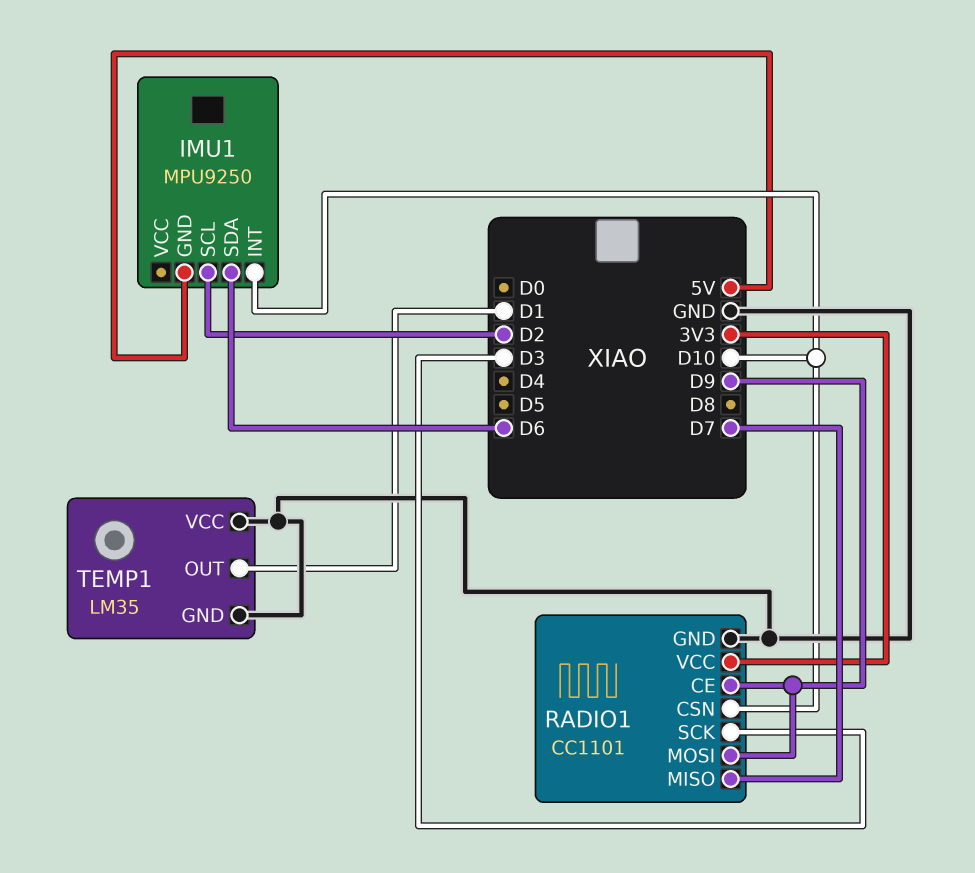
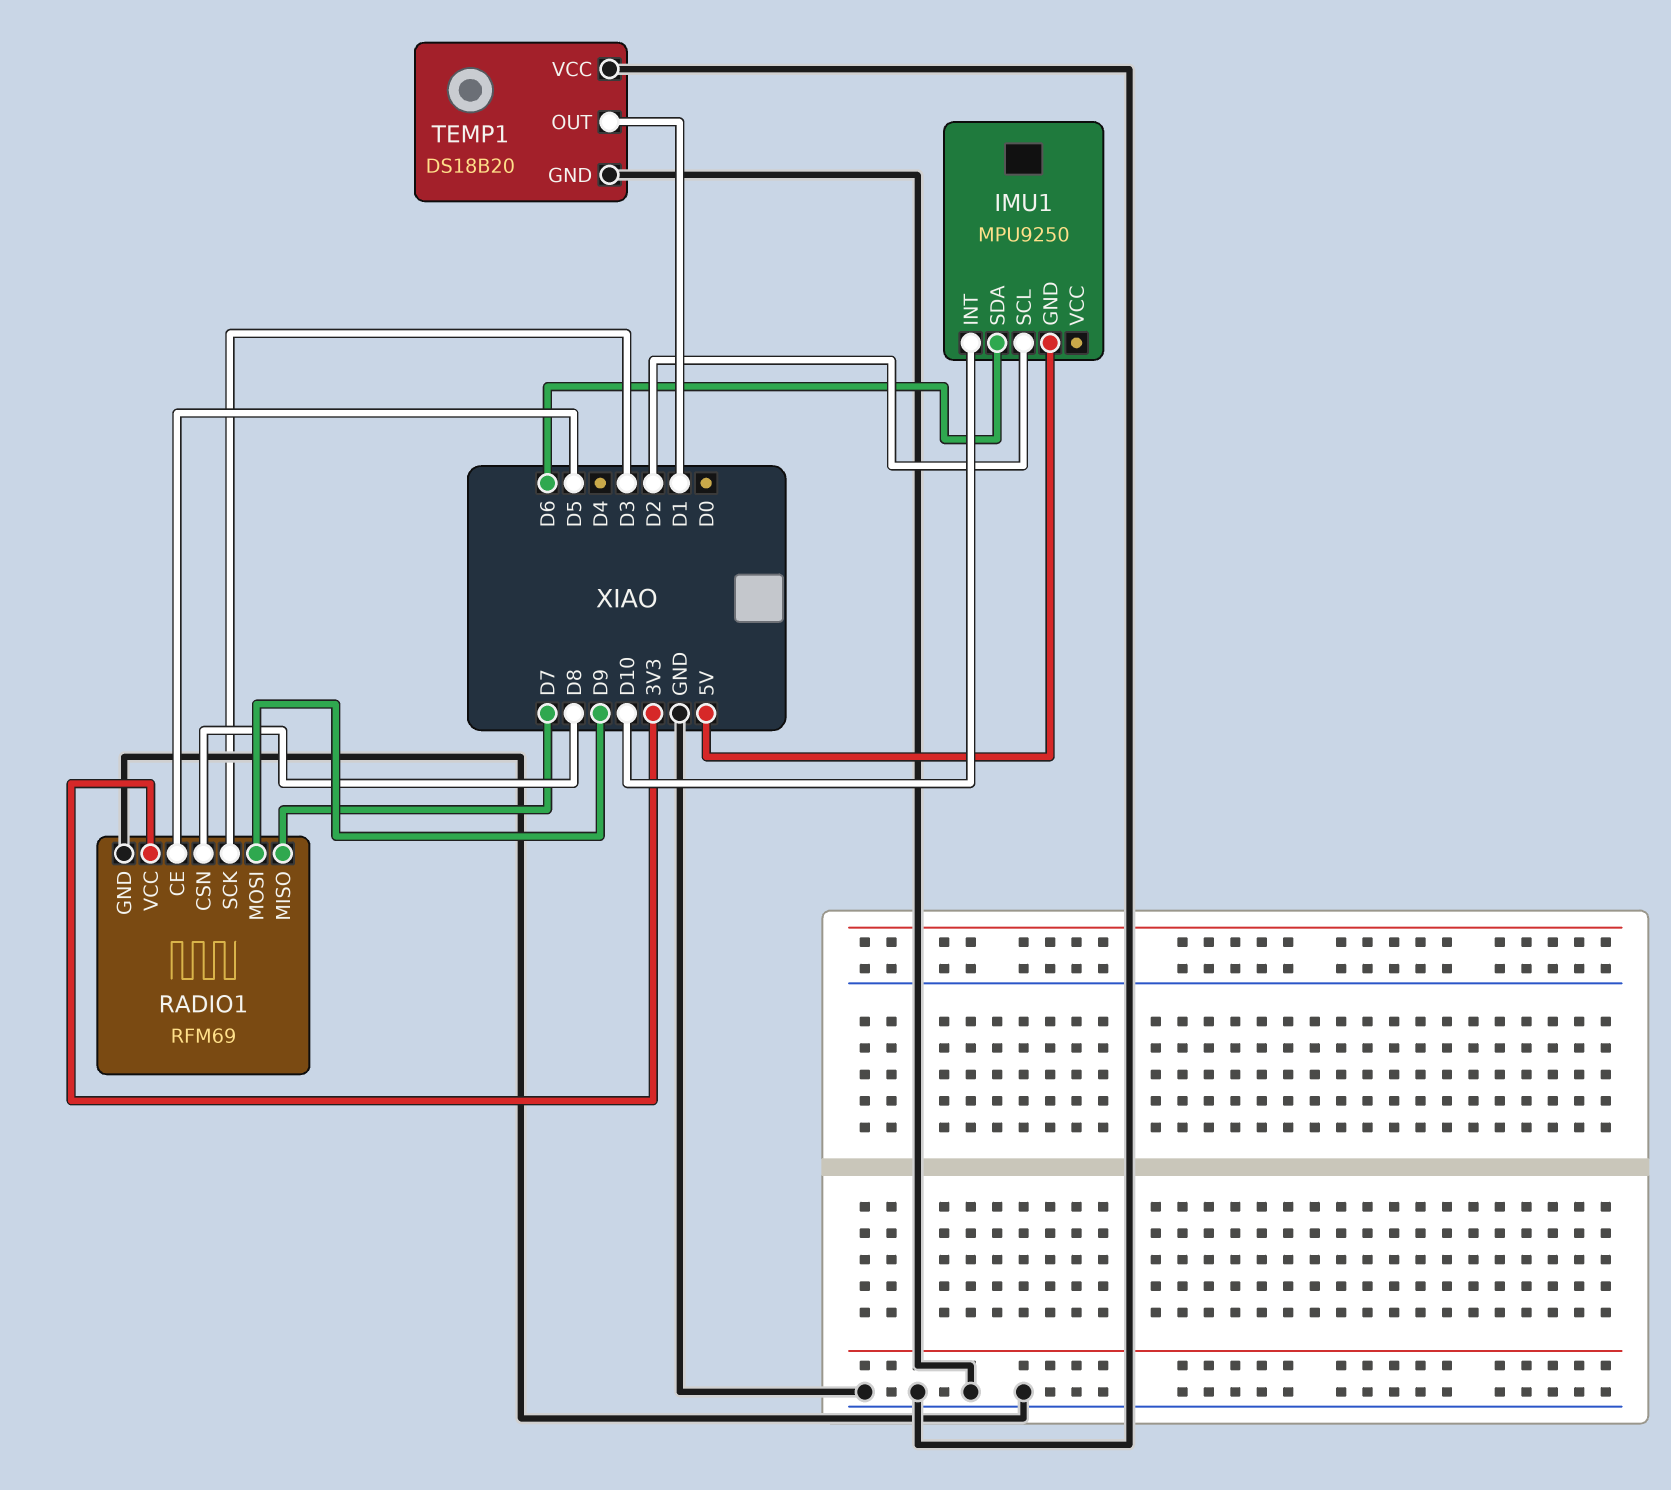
RADIO1: CC1101 -> RFM69
RADIO1 pin CE: D9 -> D5
RADIO1 pin CSN: D10 -> D8
TEMP1: LM35 -> DS18B20

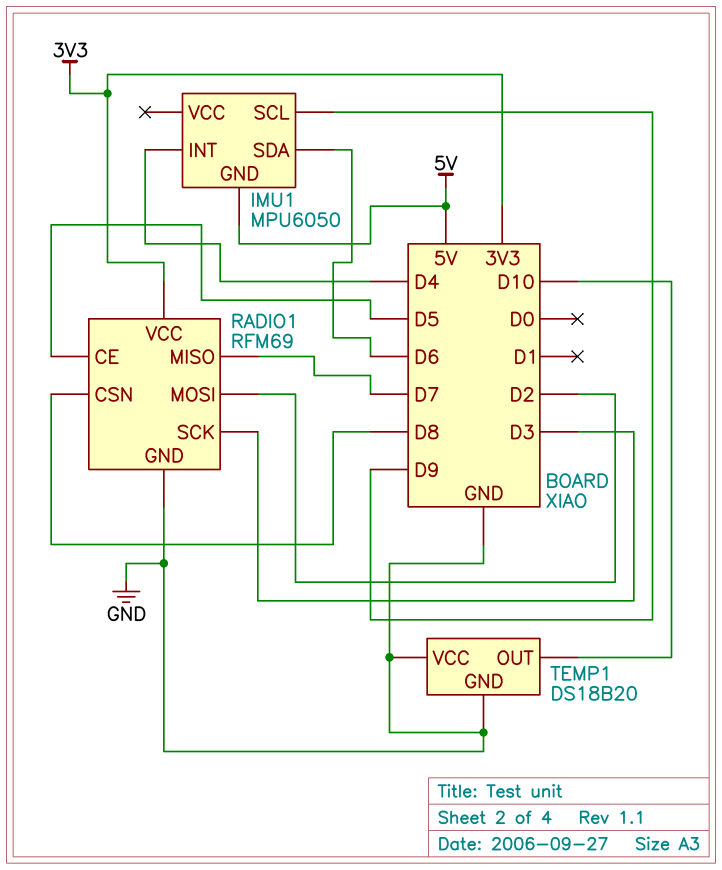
IMU1: MPU9250 -> MPU6050
IMU1 pin INT: D10 -> D4
IMU1 pin SCL: D2 -> D9
RADIO1 pin MOSI: D9 -> D2
TEMP1 pin OUT: D1 -> D10

